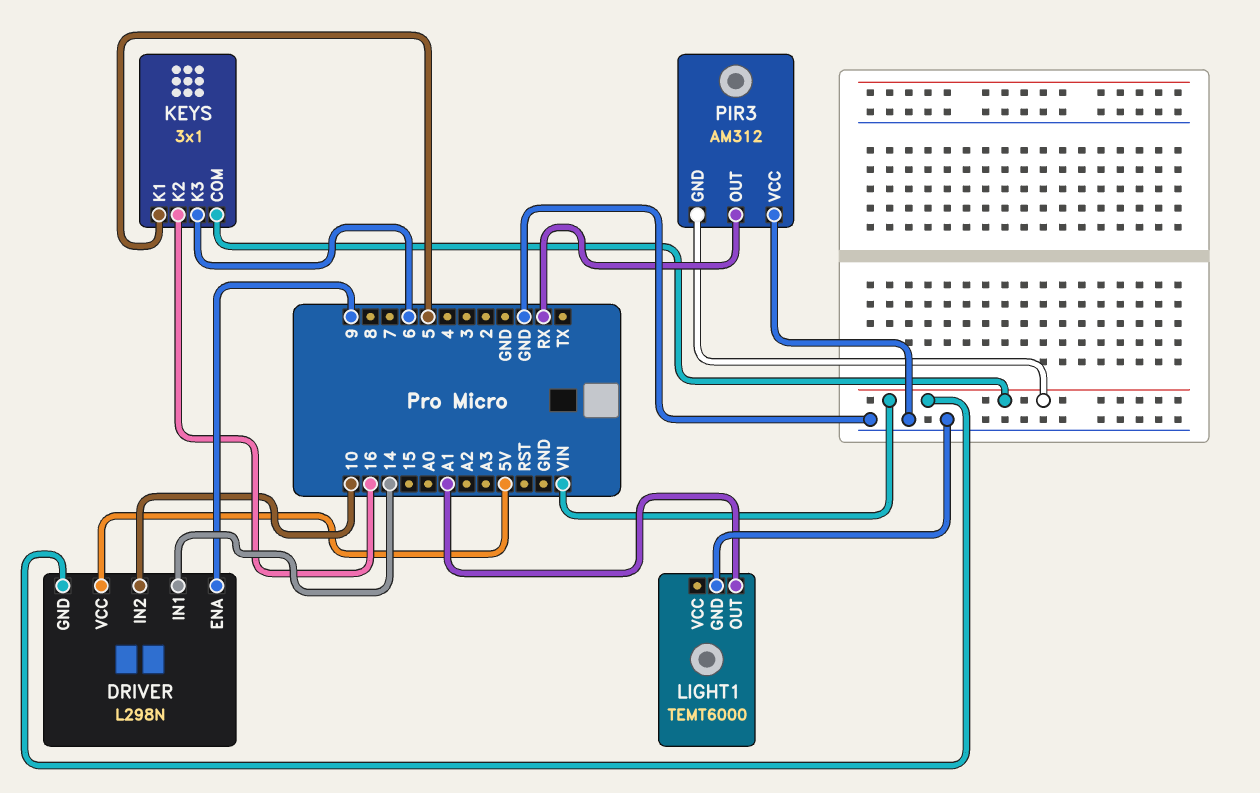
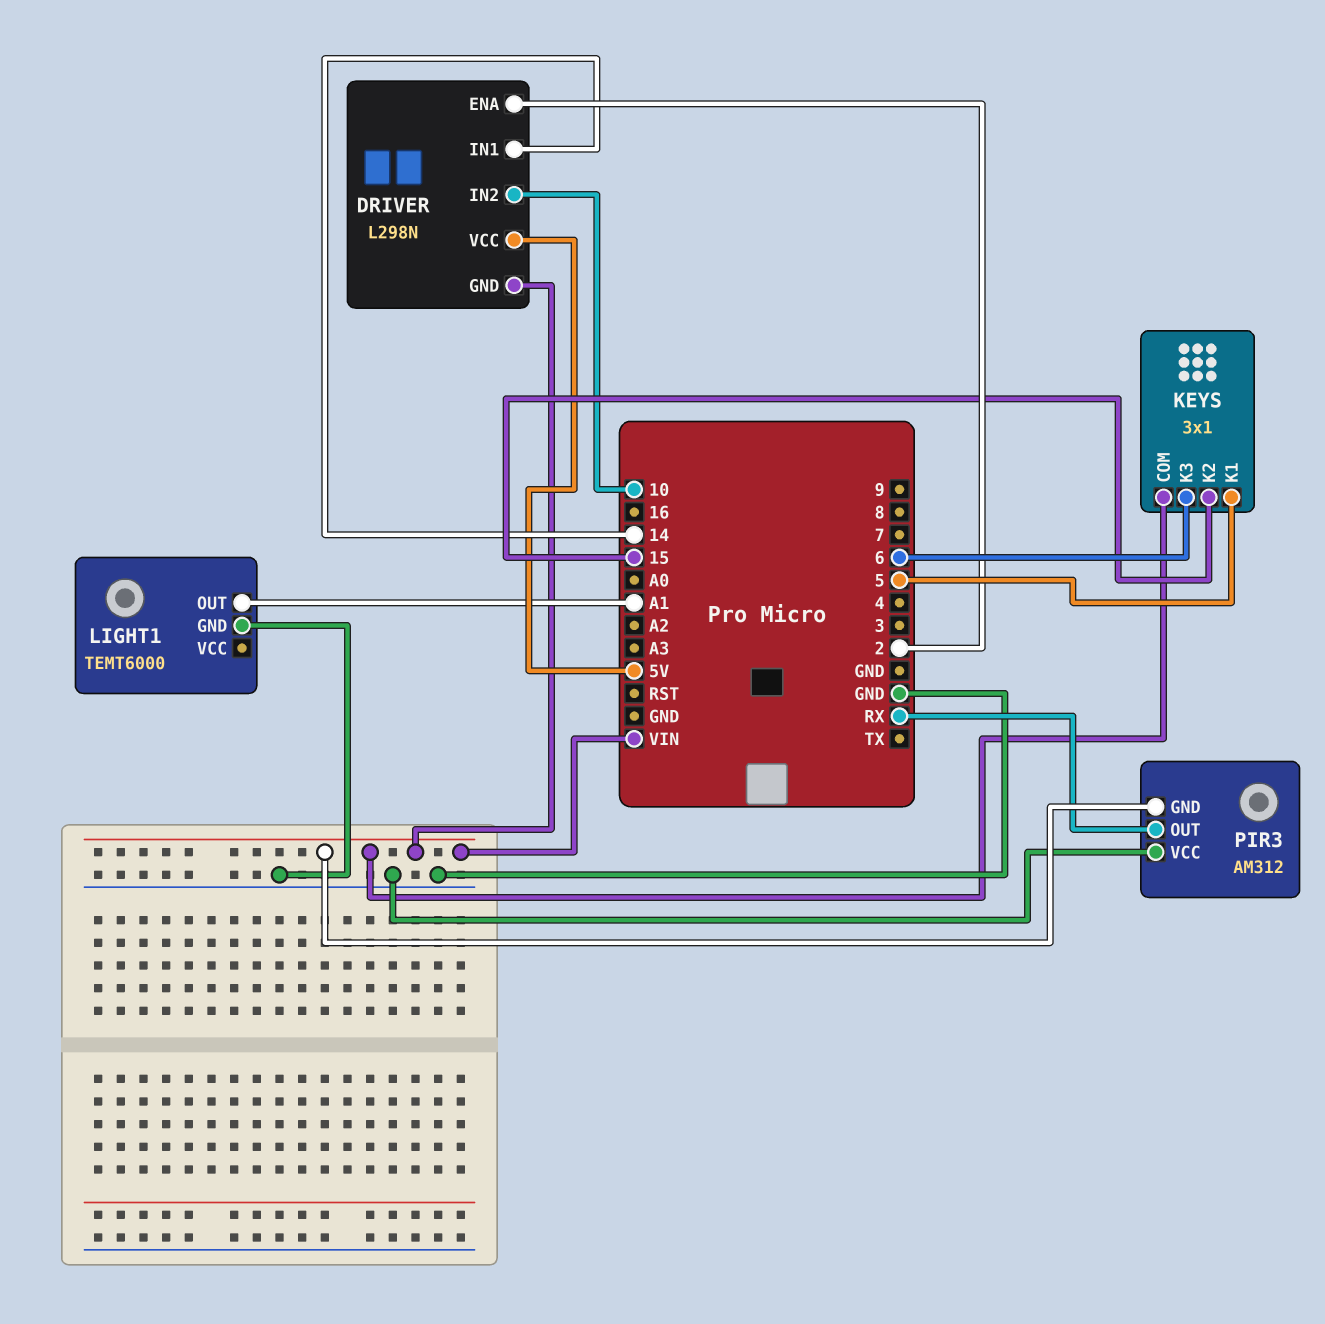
DRIVER pin ENA: 9 -> 2
KEYS pin K2: 16 -> 15

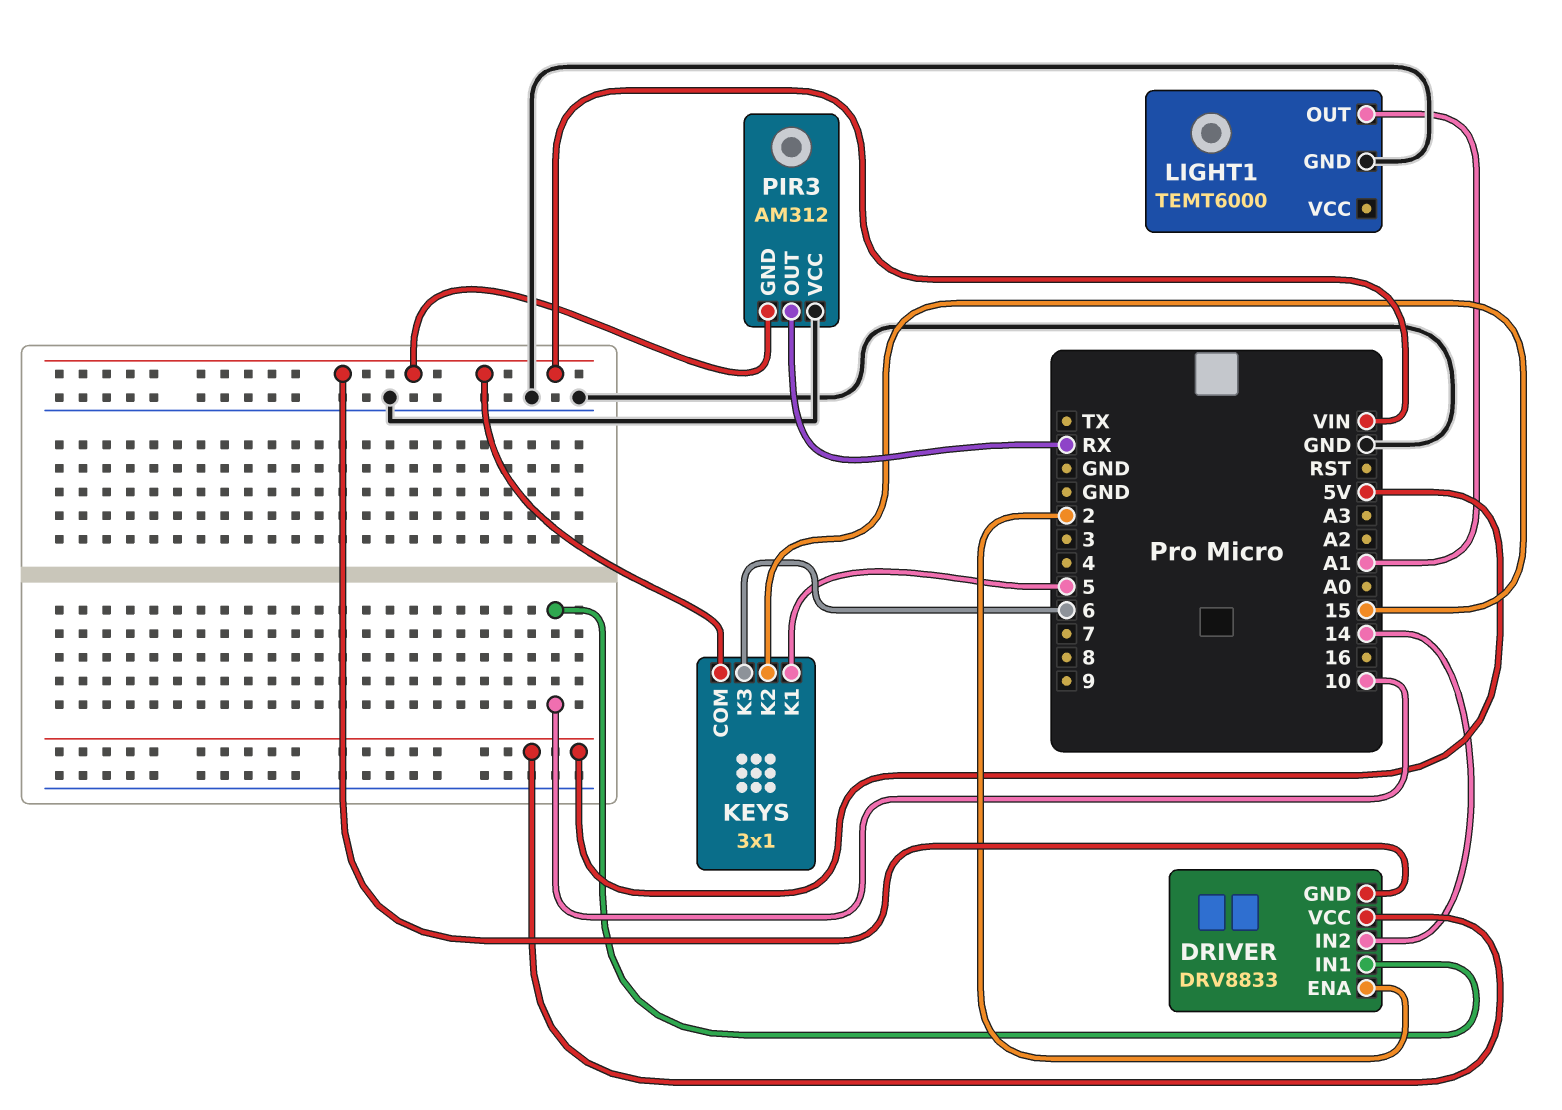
DRIVER: L298N -> DRV8833
DRIVER pin IN1: 14 -> 10
DRIVER pin IN2: 10 -> 14

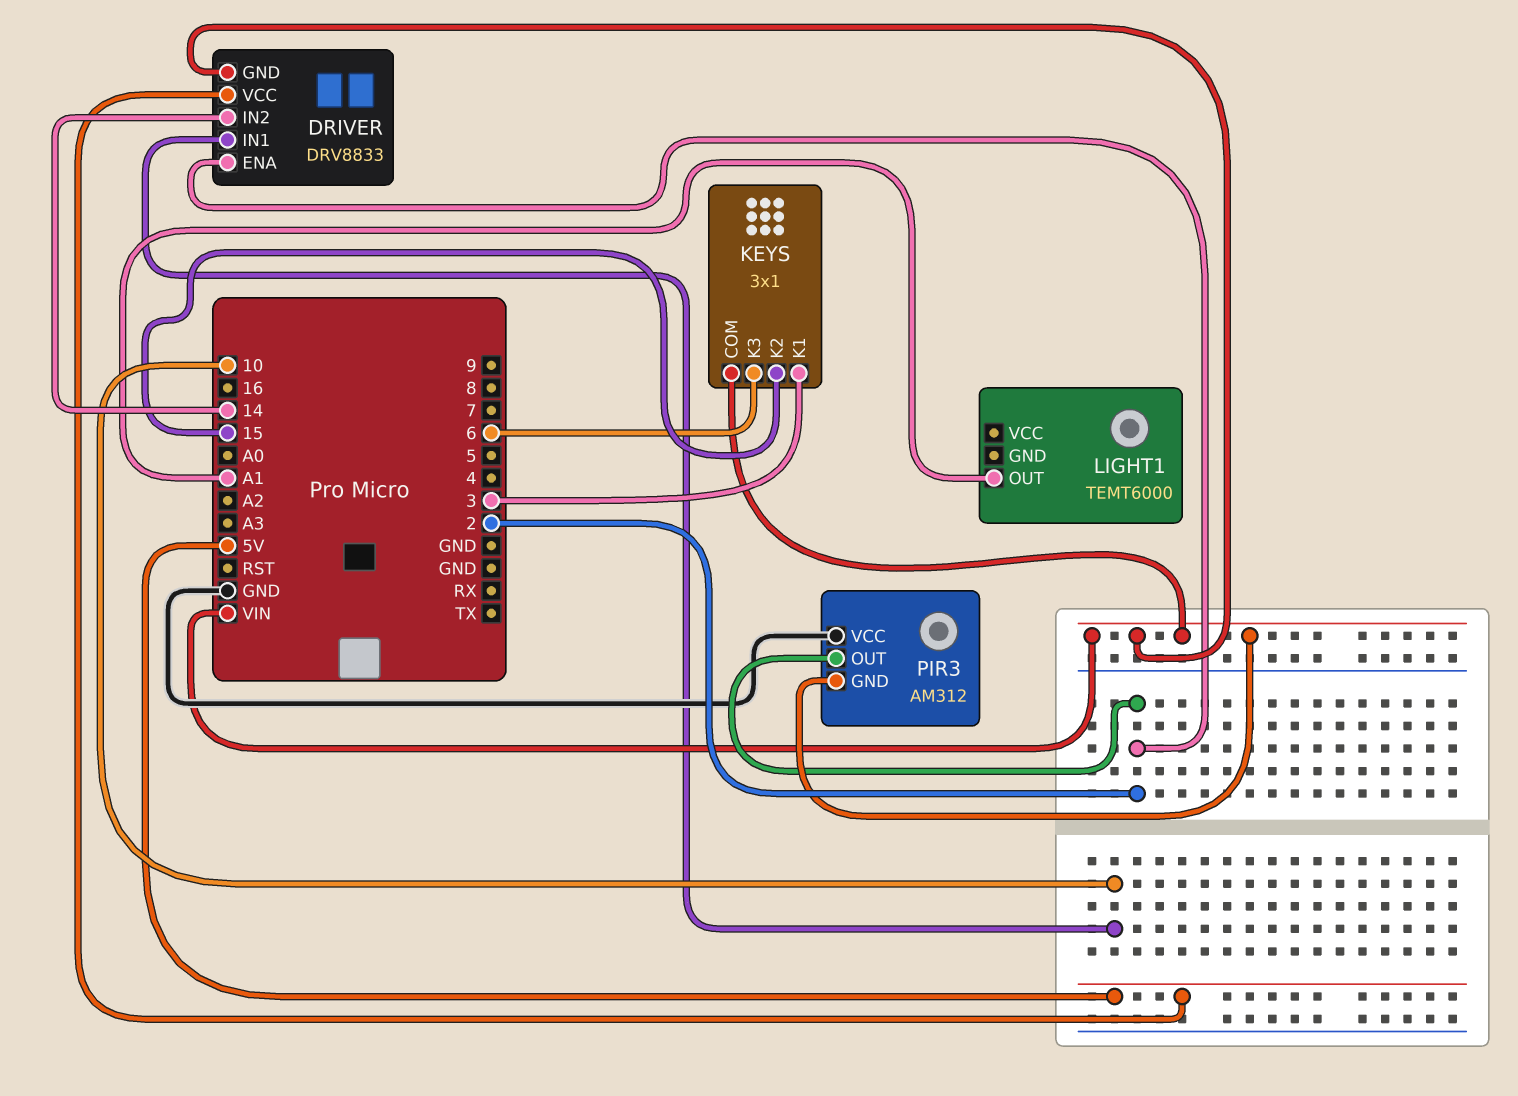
KEYS pin K1: 5 -> 3
LIGHT1 pin GND: GND -> none
PIR3 pin OUT: RX -> 2

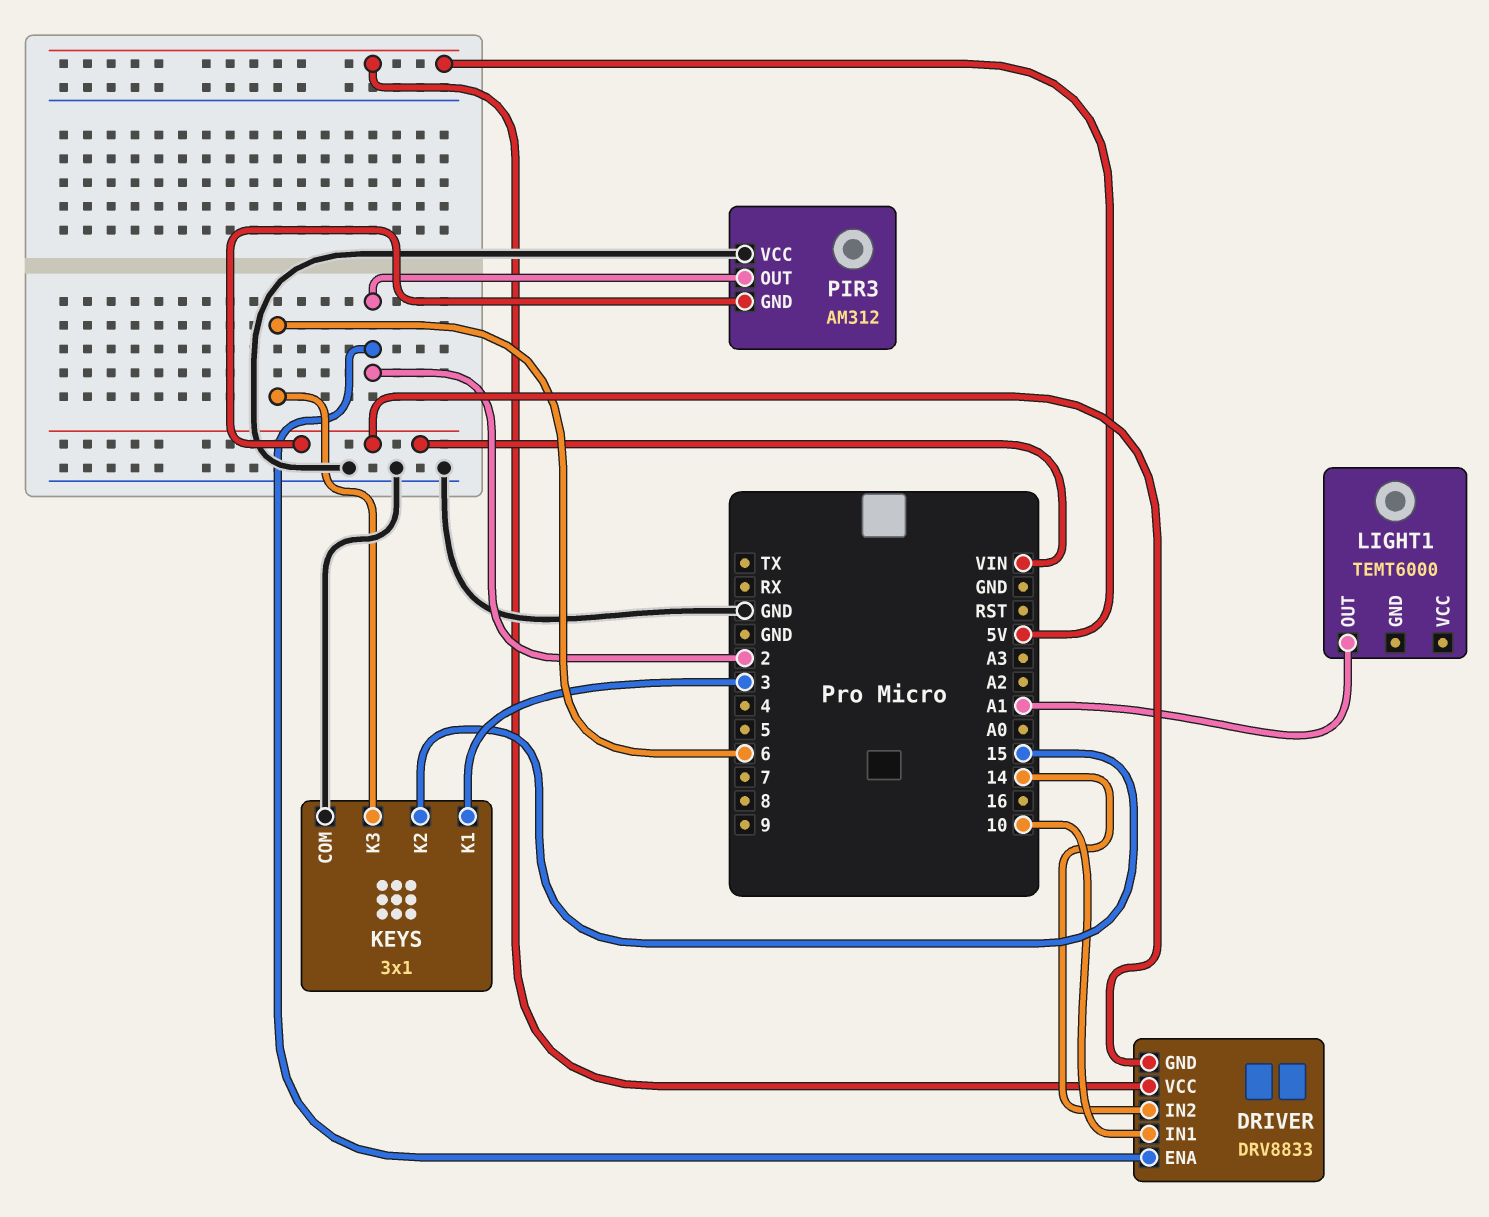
KEYS pin COM: VIN -> GND

